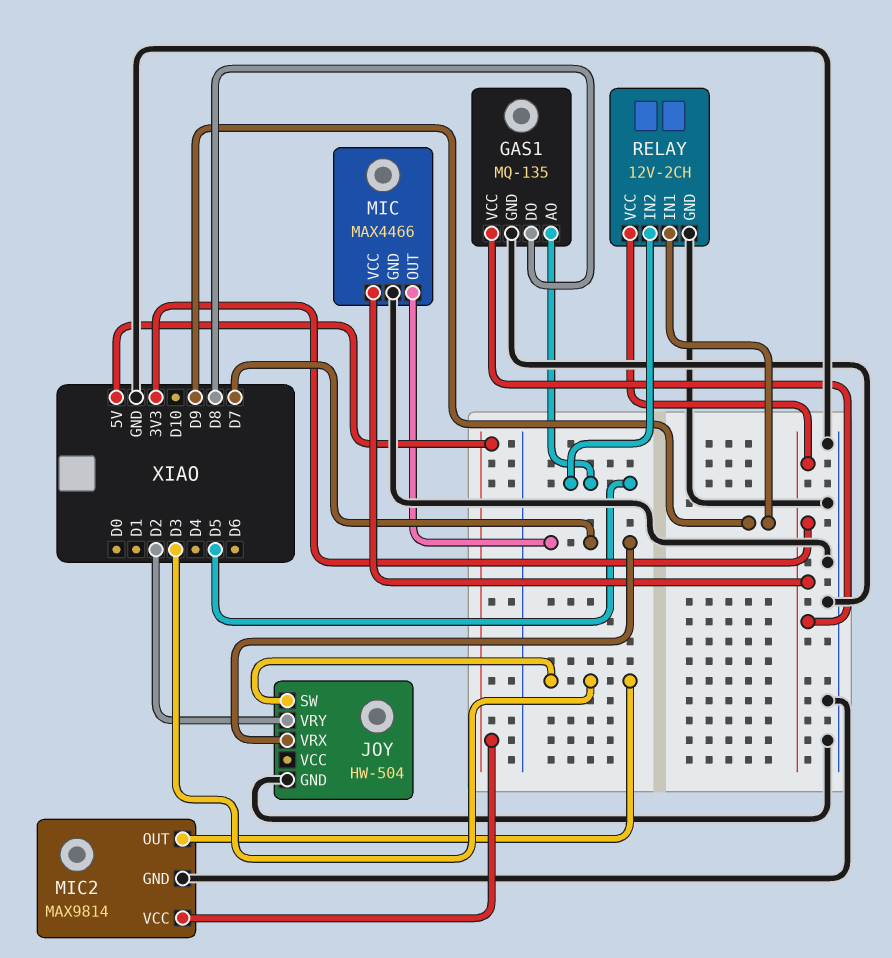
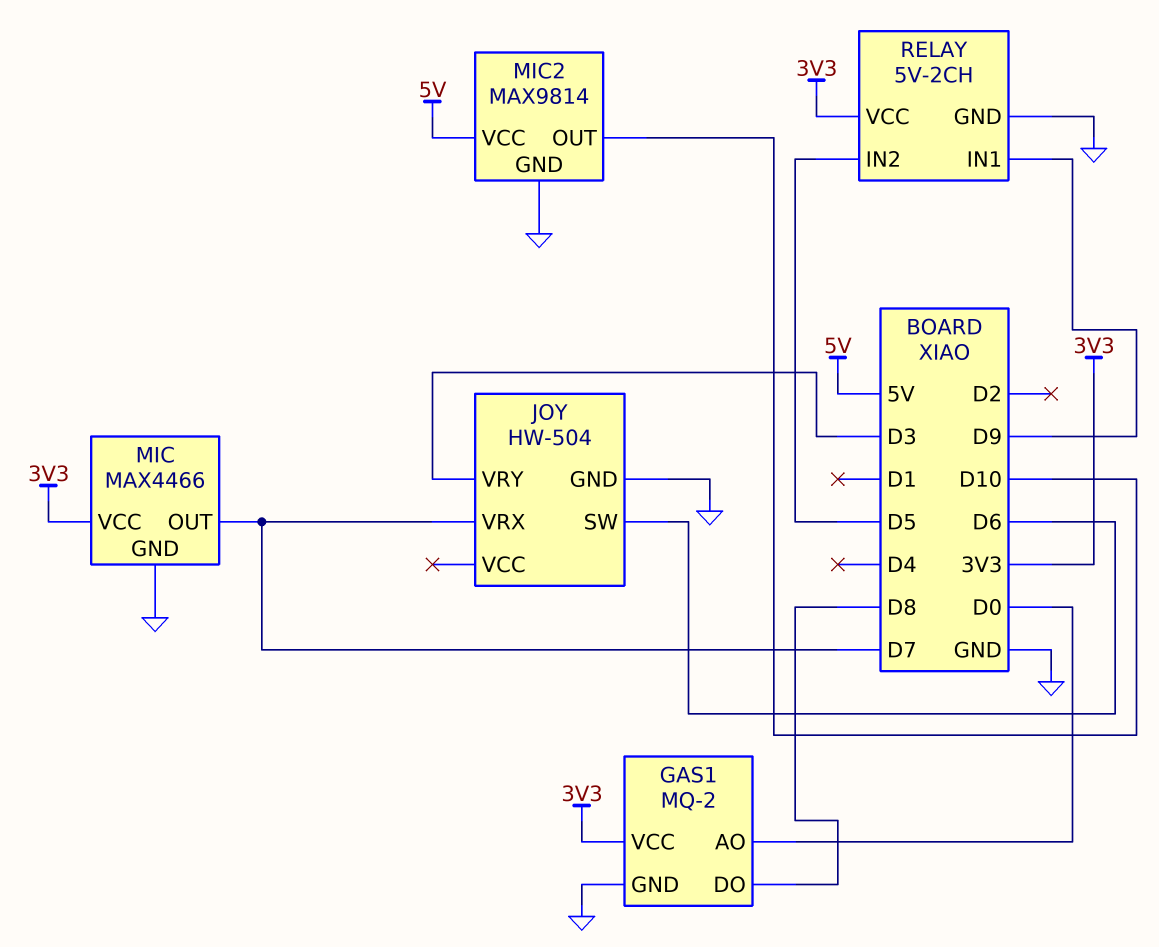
GAS1: MQ-135 -> MQ-2
GAS1 pin AO: D5 -> D0
JOY pin SW: D3 -> D6
JOY pin VRY: D2 -> D3
MIC2 pin OUT: D3 -> D10
RELAY: 12V-2CH -> 5V-2CH

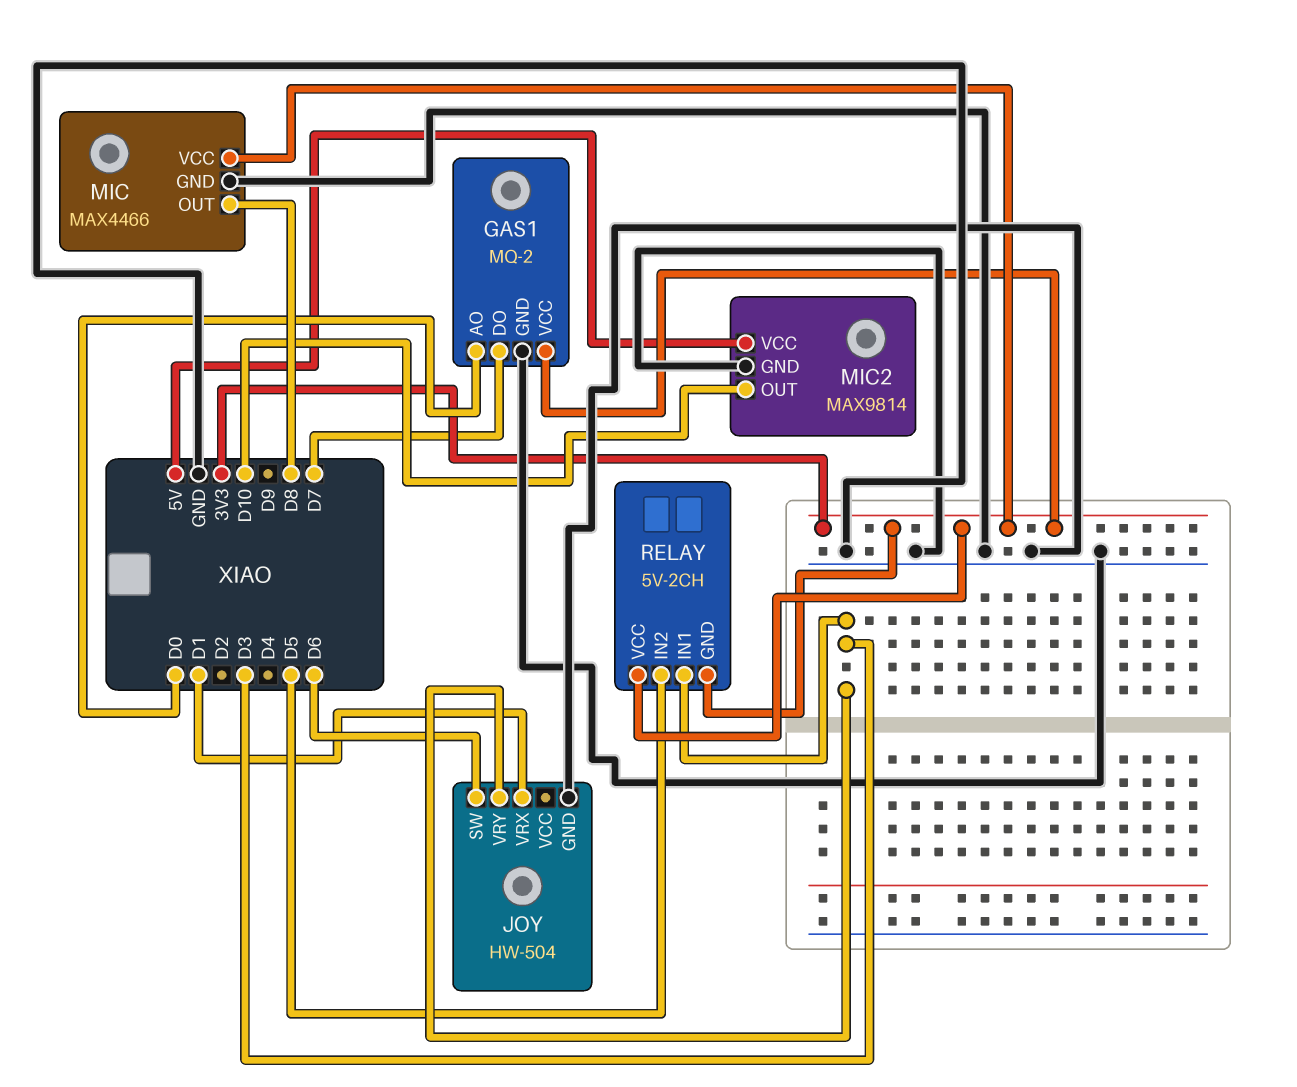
GAS1 pin DO: D8 -> D7
JOY pin VRX: D7 -> D1
MIC pin OUT: D7 -> D8
RELAY pin GND: GND -> 3V3
RELAY pin IN1: D9 -> D3

